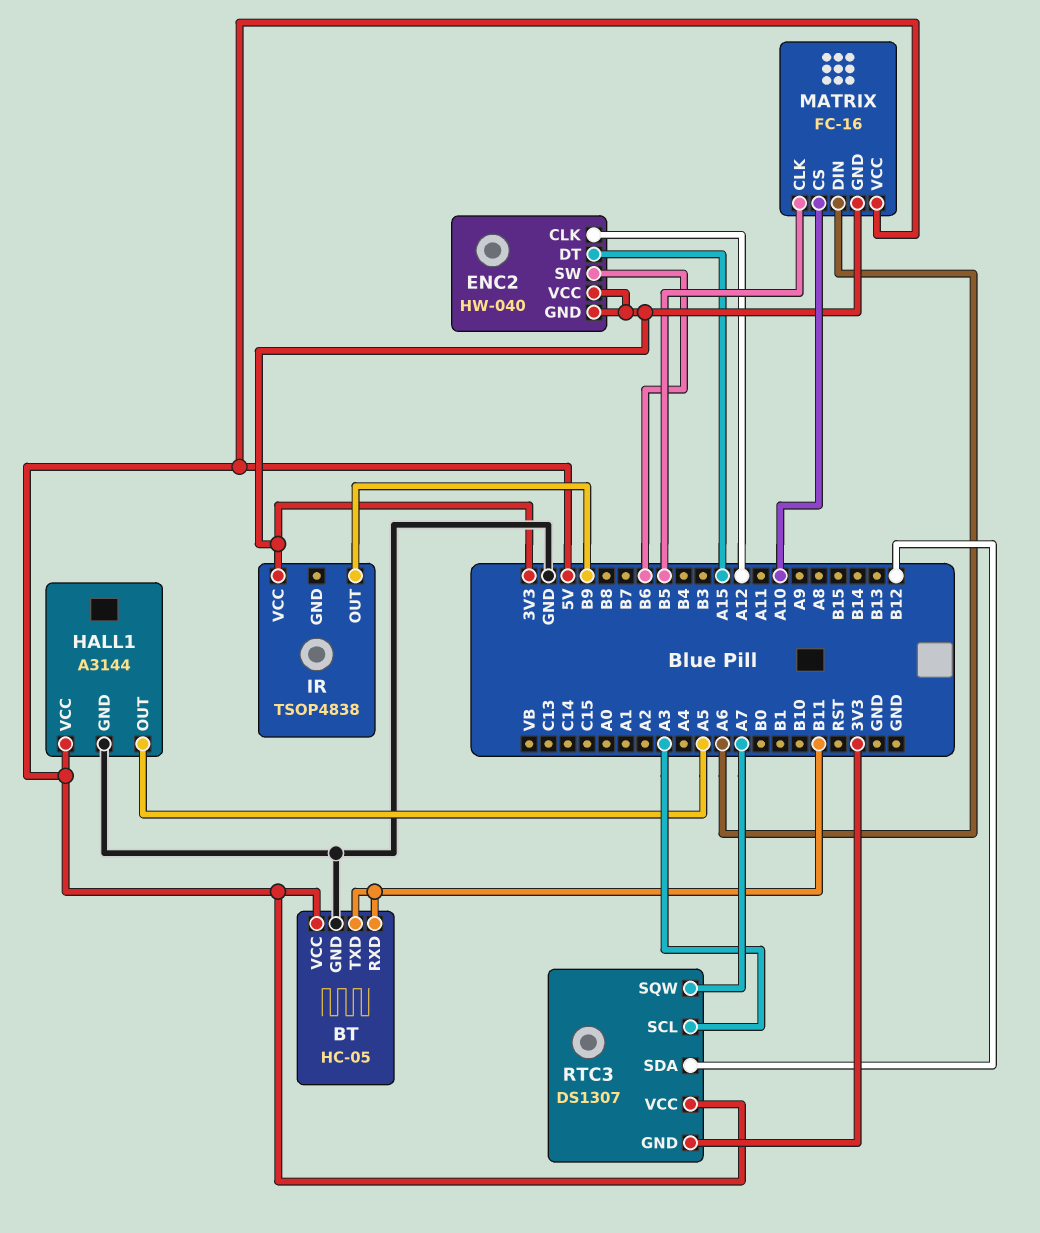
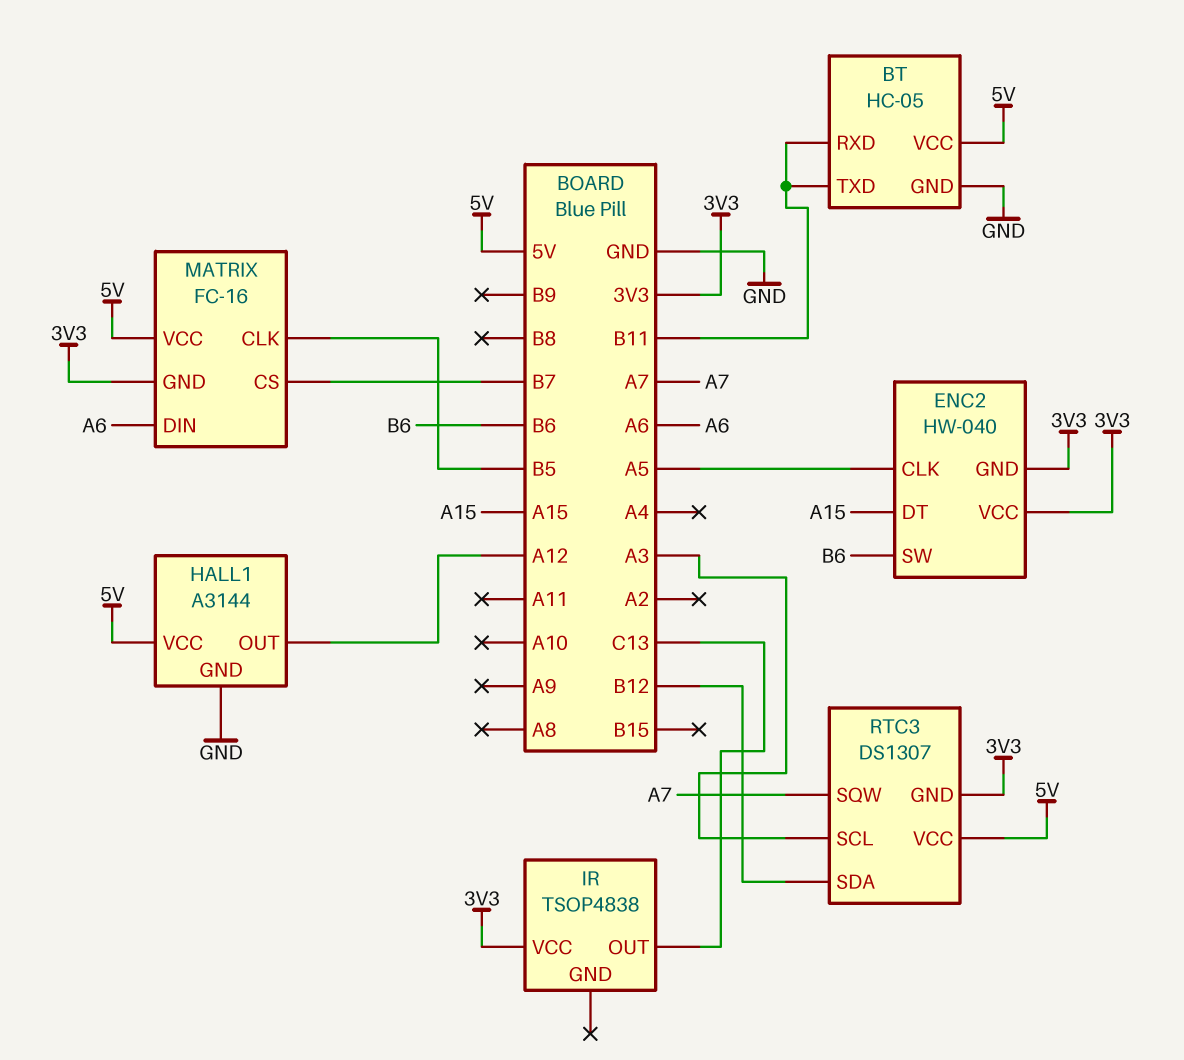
ENC2 pin CLK: A12 -> A5
HALL1 pin OUT: A5 -> A12
IR pin OUT: B9 -> C13
MATRIX pin CS: A10 -> B7

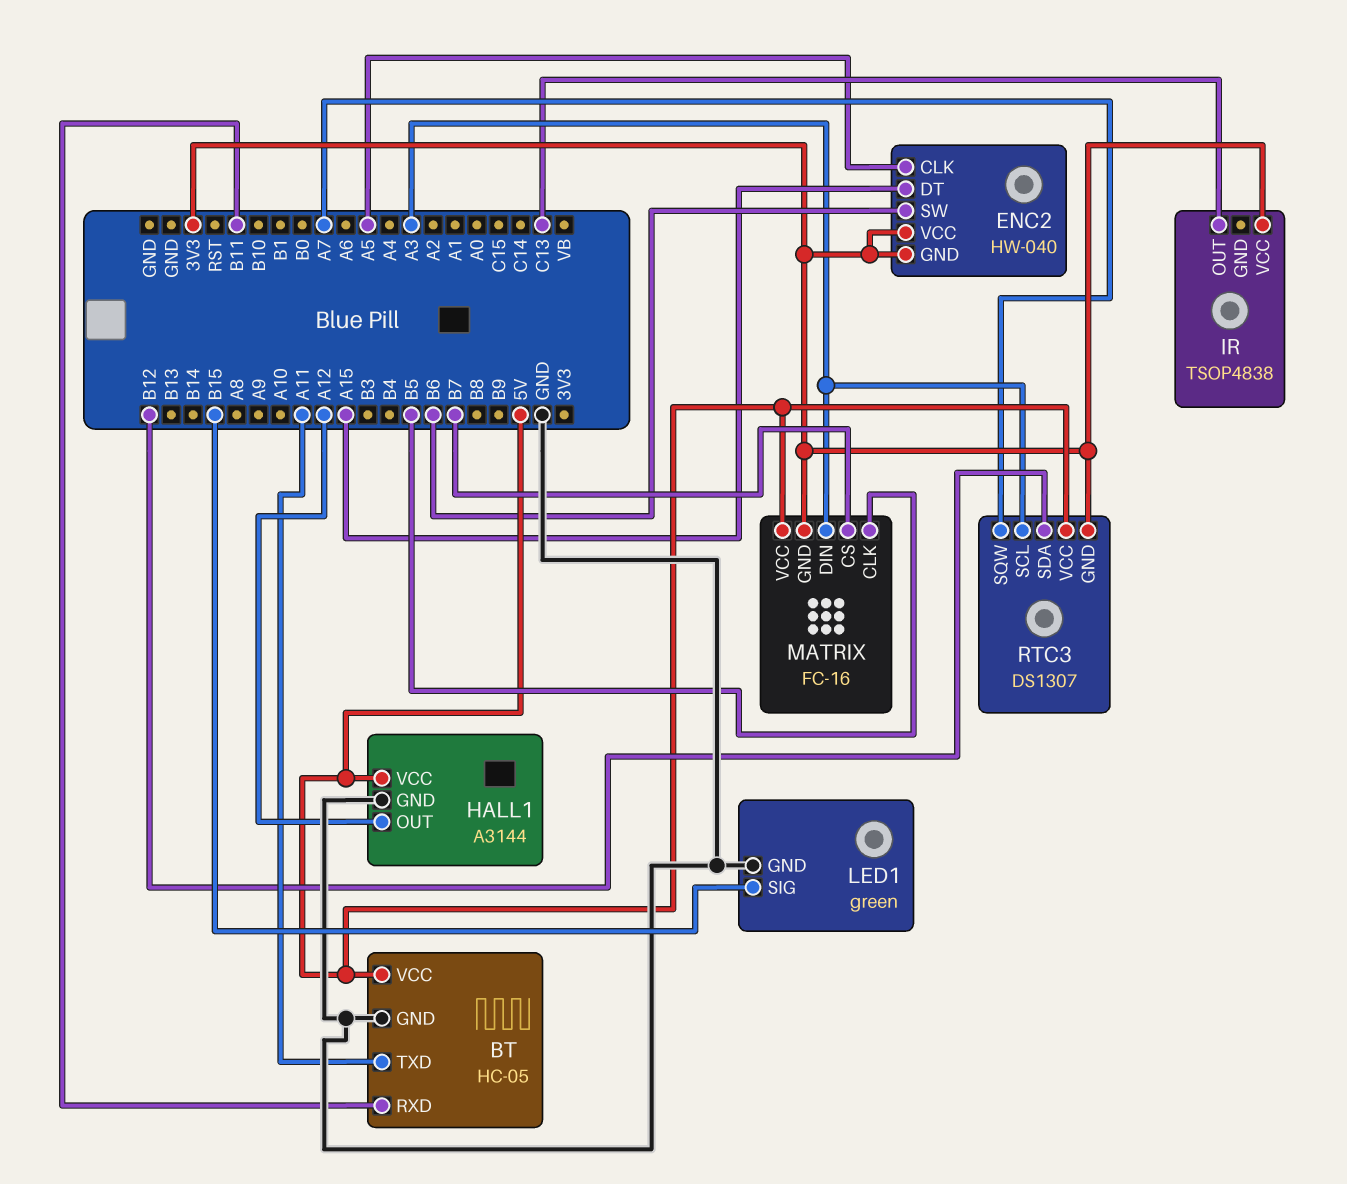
BT pin TXD: B11 -> A11
LED1: none -> green
LED1 pin GND: none -> GND
LED1 pin SIG: none -> B15
MATRIX pin DIN: A6 -> A3

